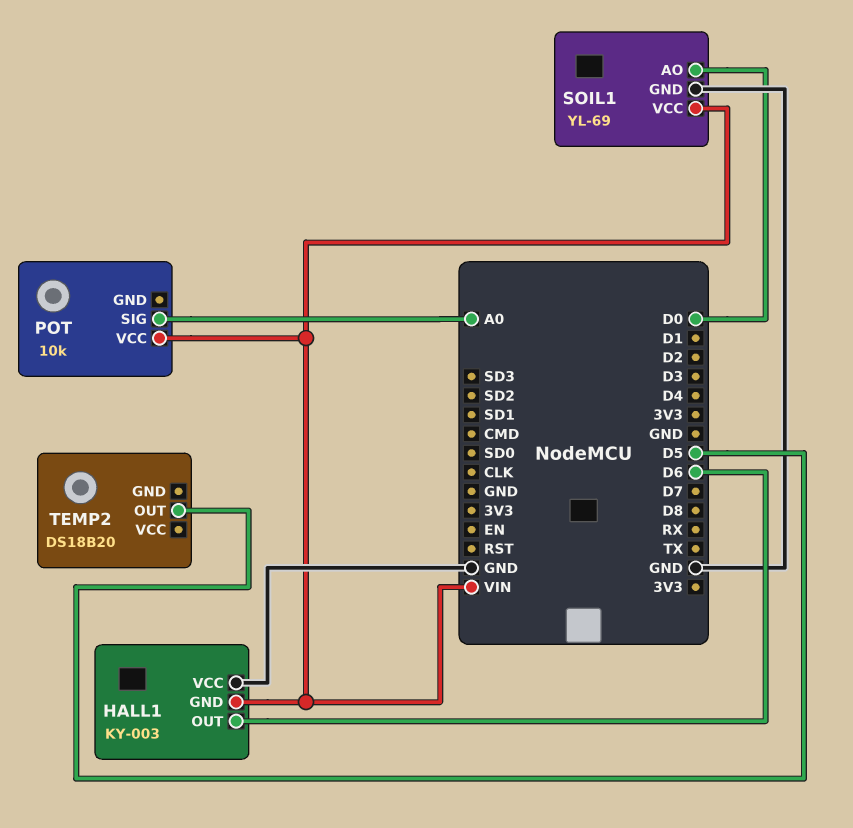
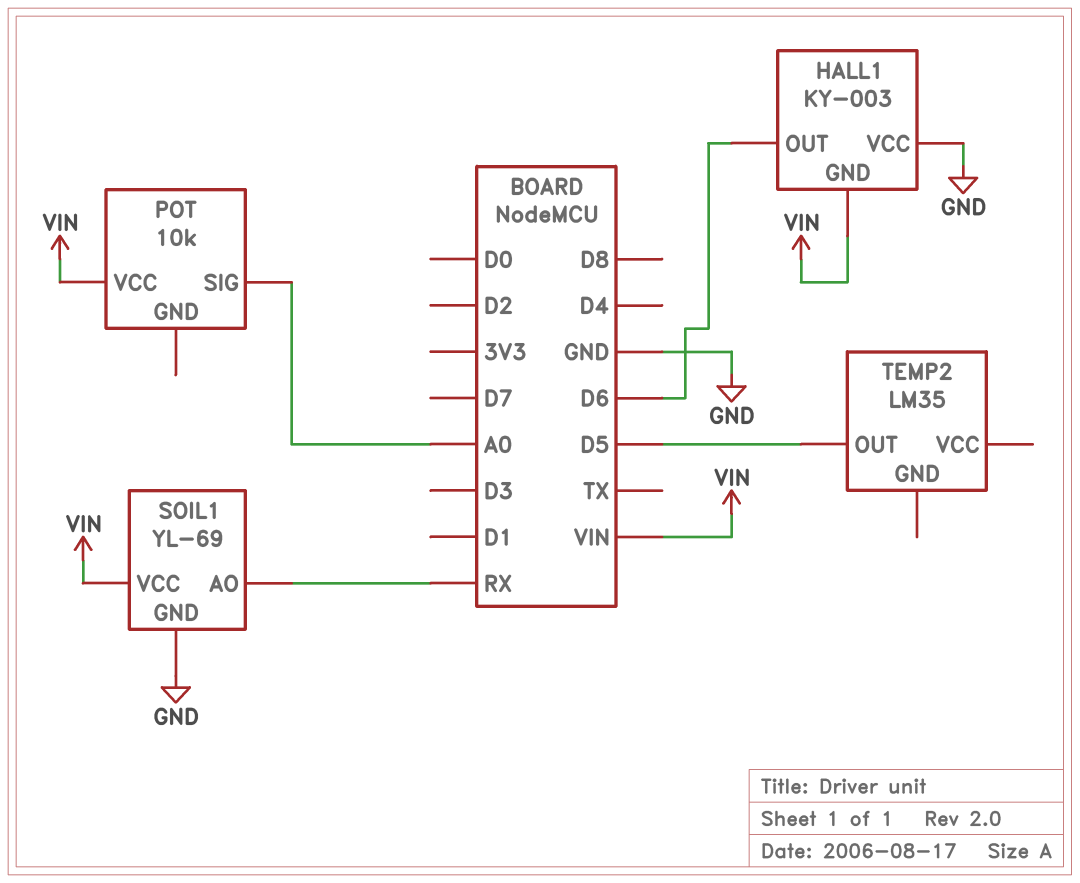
SOIL1 pin AO: D0 -> RX
TEMP2: DS18B20 -> LM35

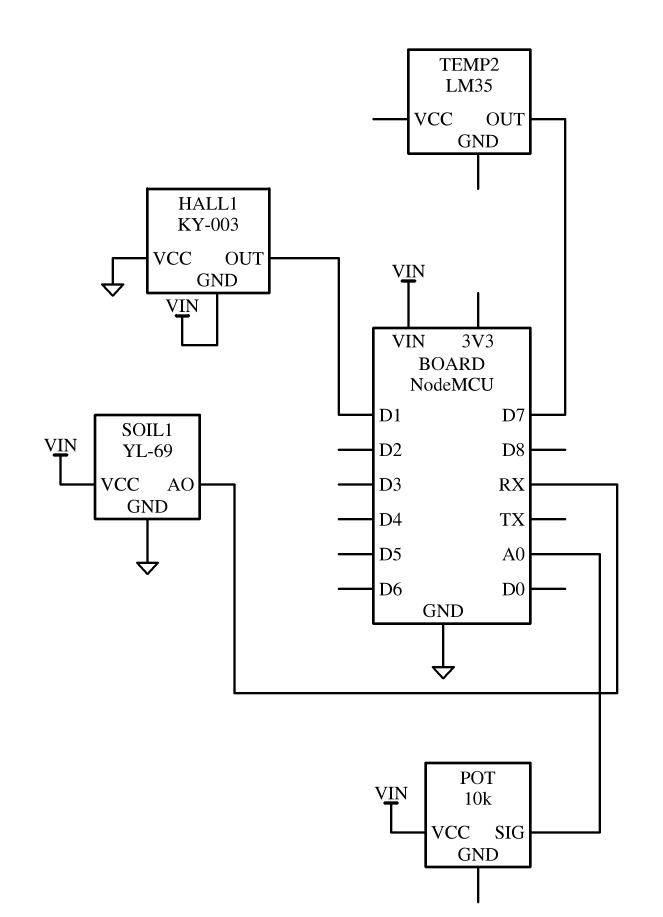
HALL1 pin OUT: D6 -> D1
TEMP2 pin OUT: D5 -> D7

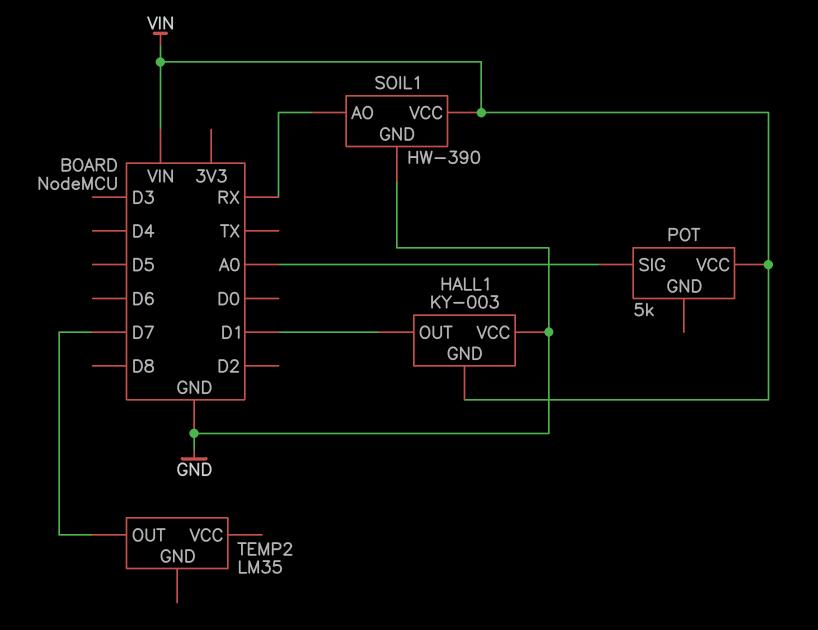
POT: 10k -> 5k
SOIL1: YL-69 -> HW-390

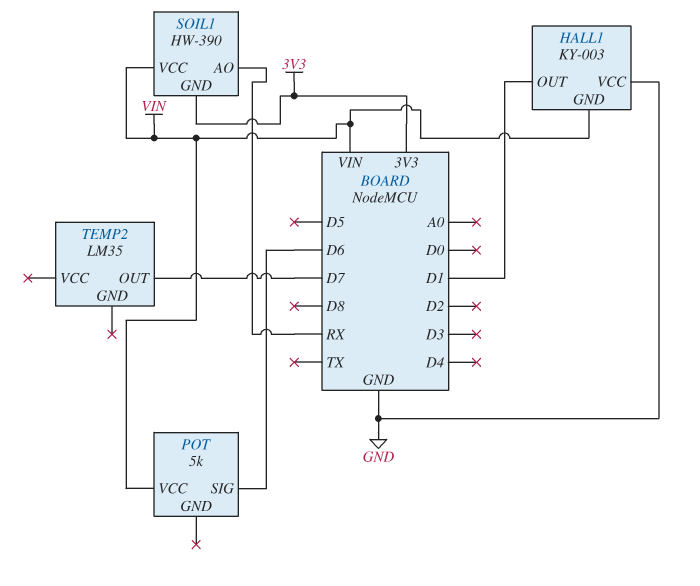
POT pin SIG: A0 -> D6
SOIL1 pin GND: GND -> 3V3

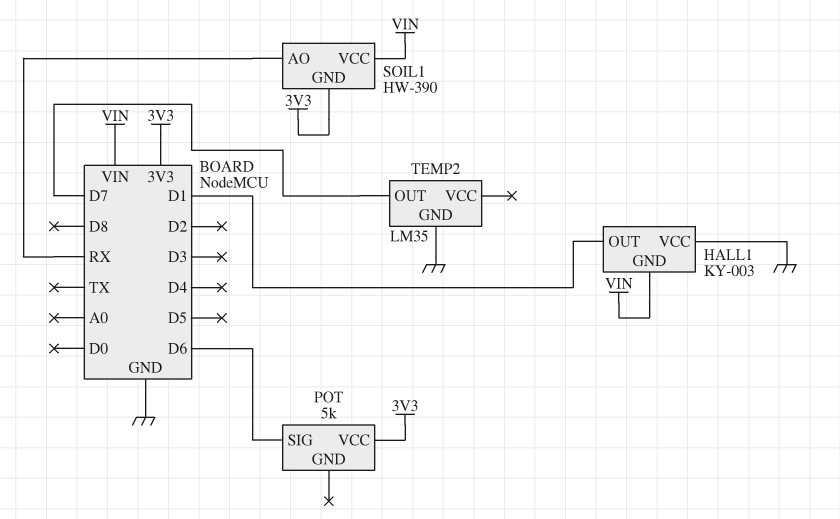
POT pin VCC: VIN -> 3V3
TEMP2 pin GND: none -> GND

